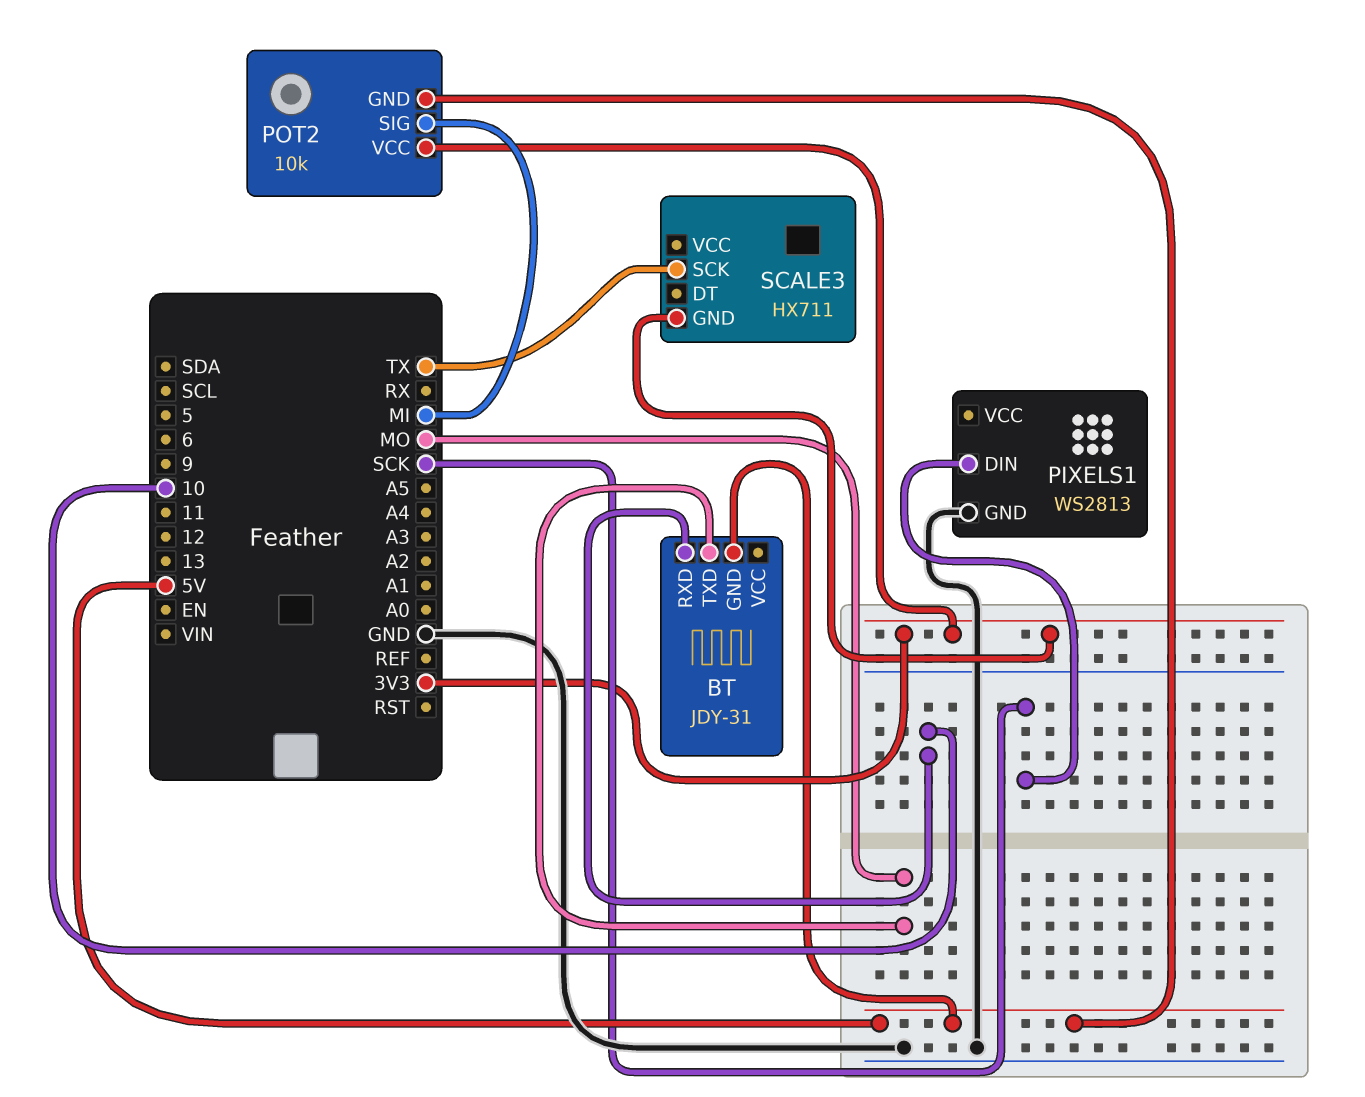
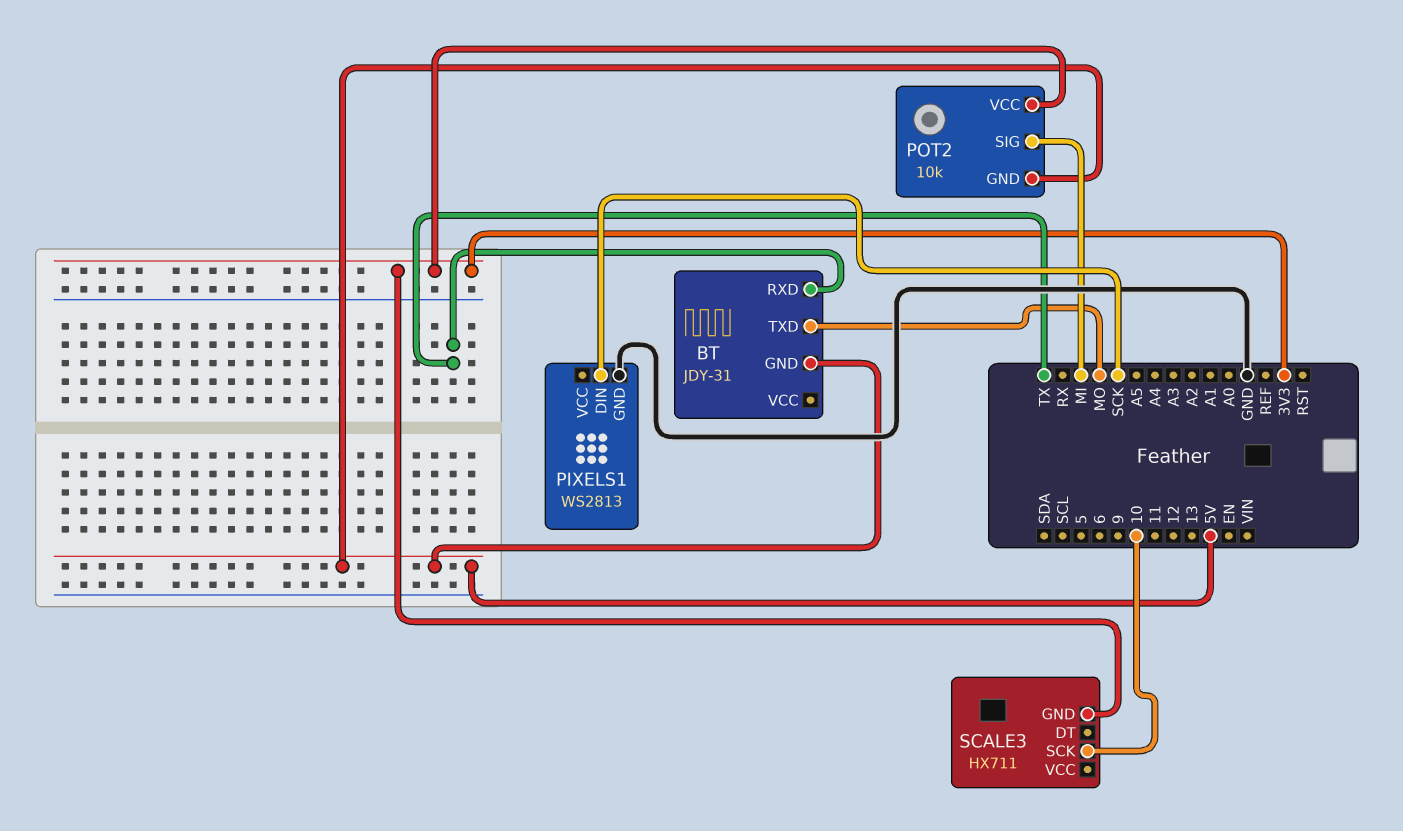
BT pin RXD: 10 -> TX
SCALE3 pin SCK: TX -> 10

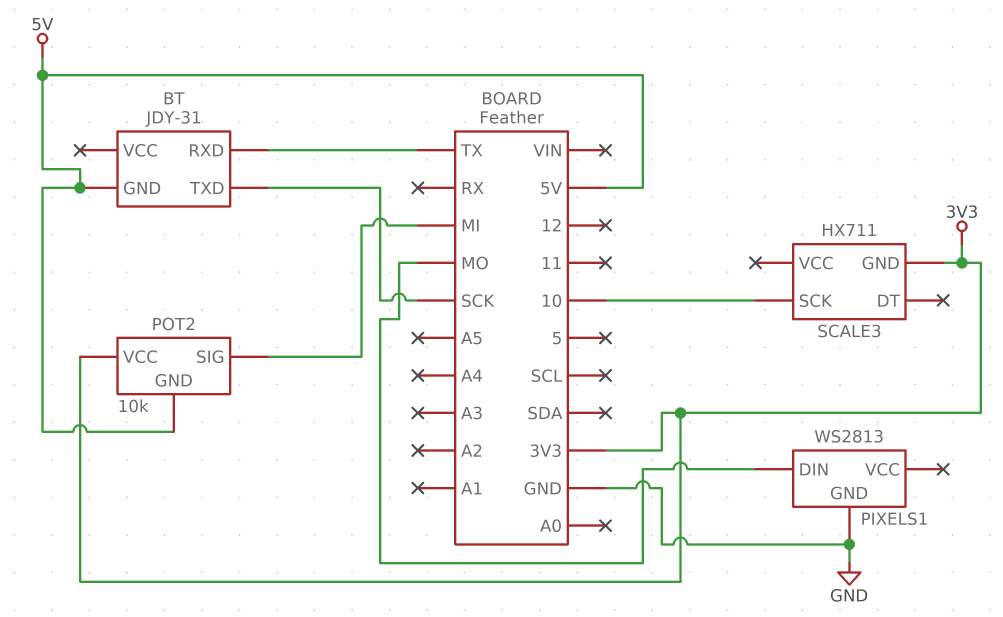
BT pin TXD: MO -> SCK
PIXELS1 pin DIN: SCK -> MO

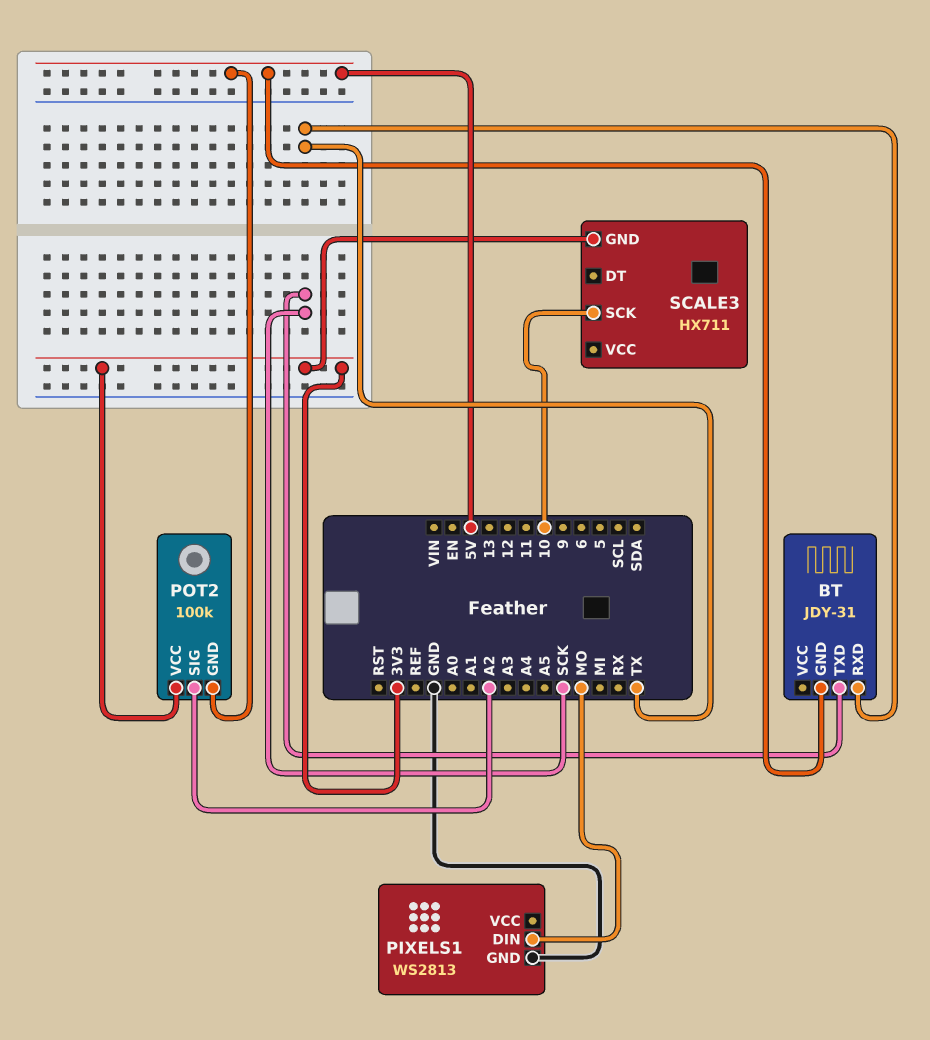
POT2: 10k -> 100k
POT2 pin SIG: MI -> A2

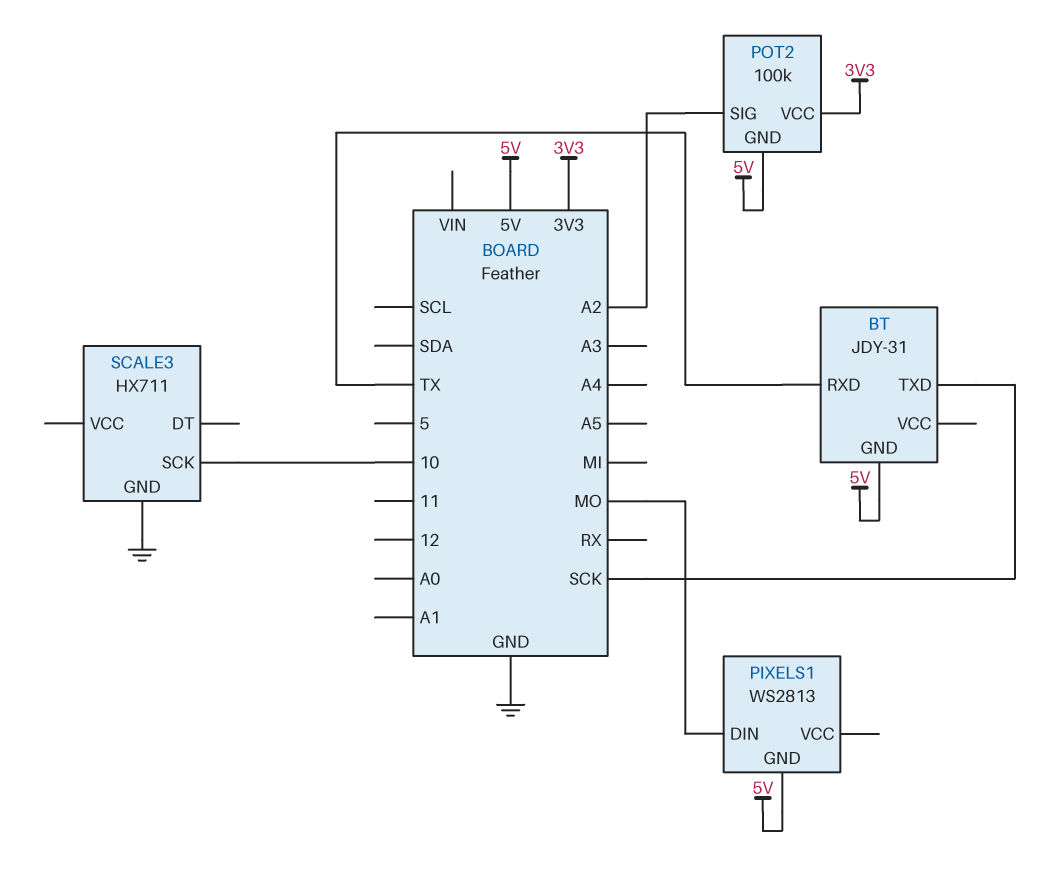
PIXELS1 pin GND: GND -> 5V
SCALE3 pin GND: 3V3 -> GND

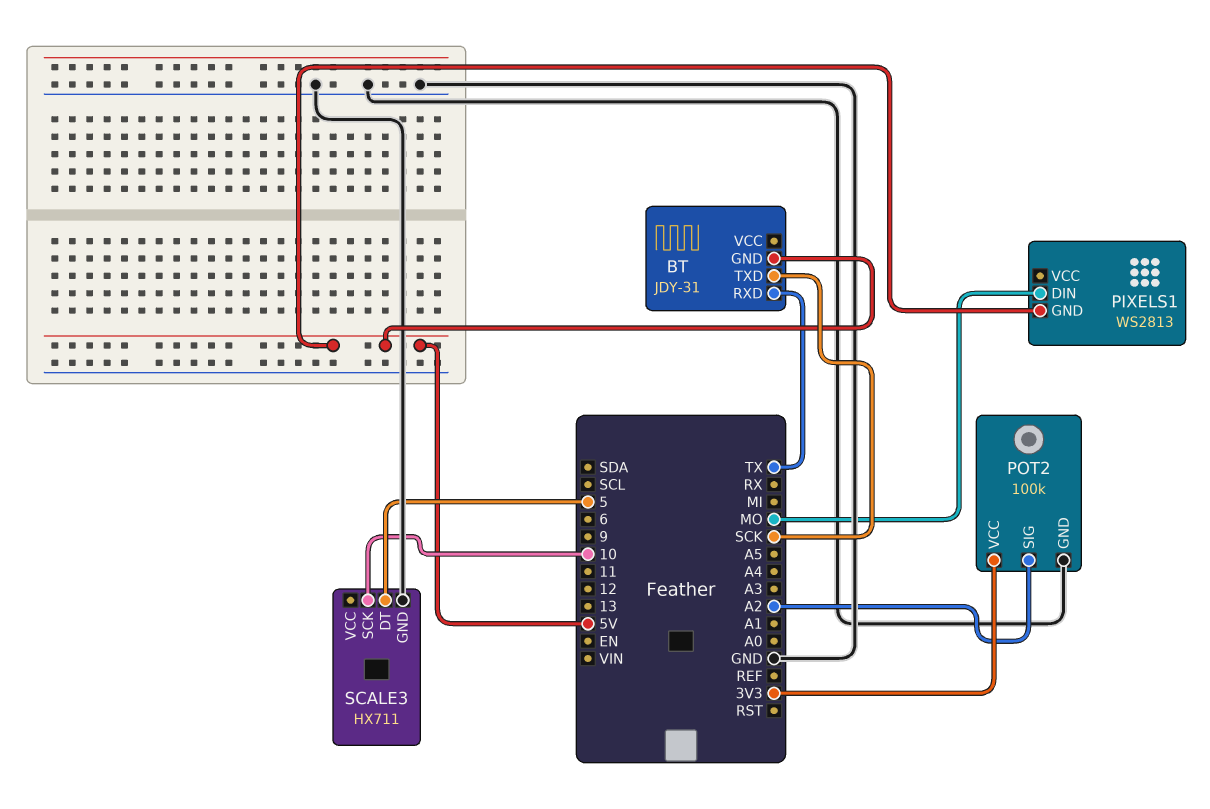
POT2 pin GND: 5V -> GND
SCALE3 pin DT: none -> 5

